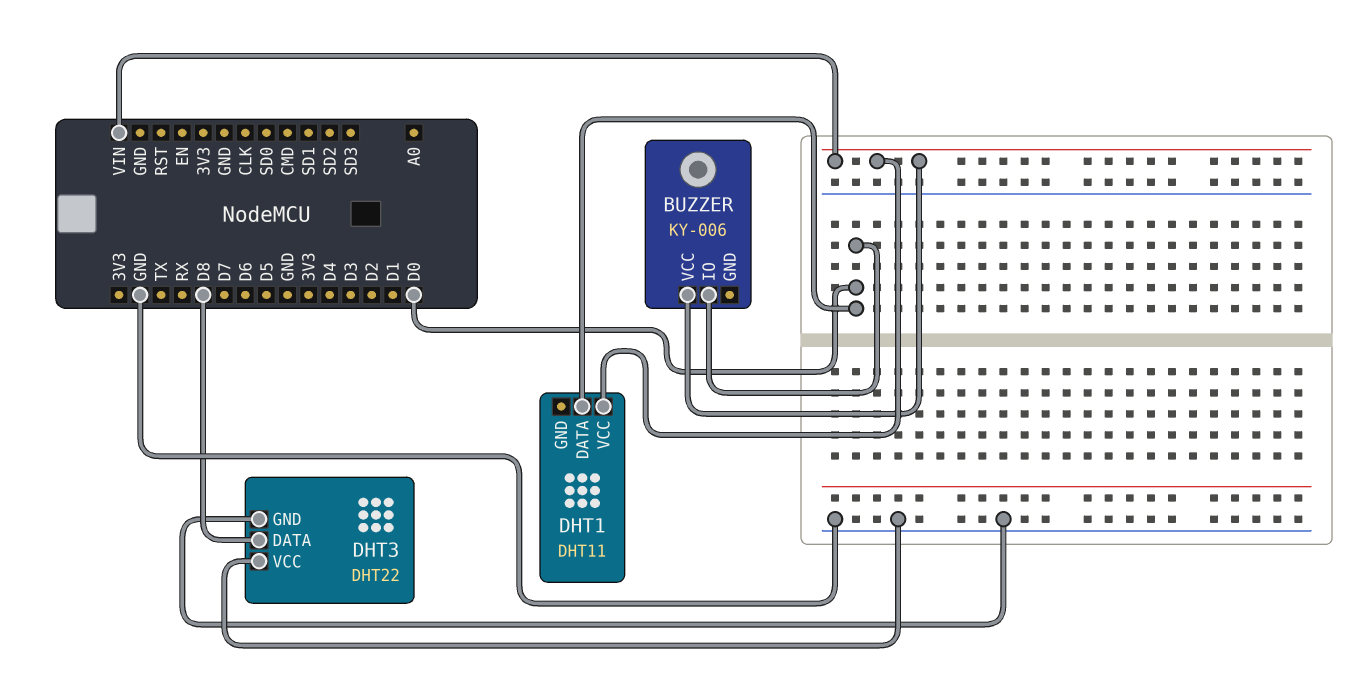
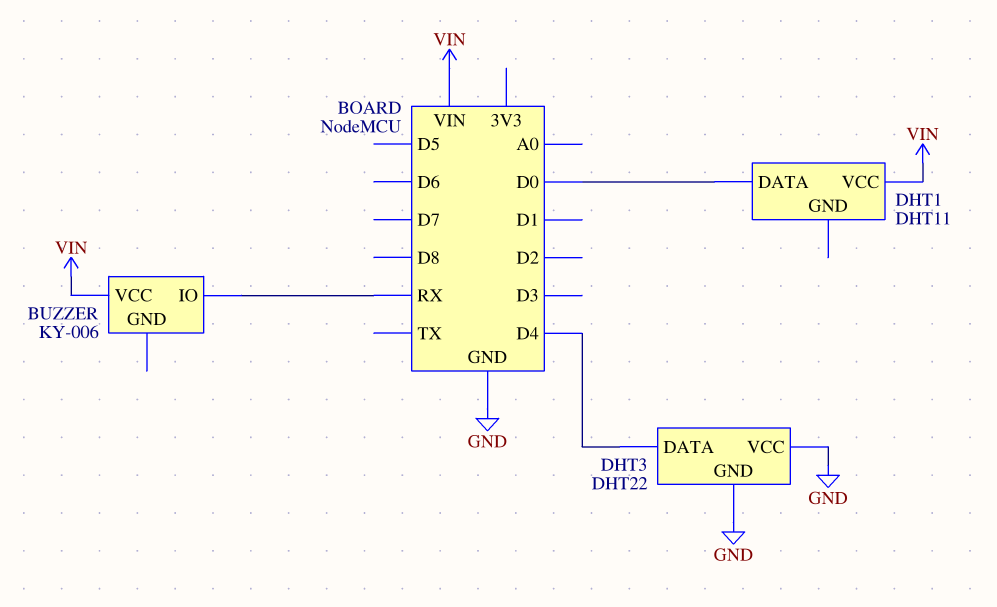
BUZZER pin IO: D0 -> RX
DHT3 pin DATA: D8 -> D4

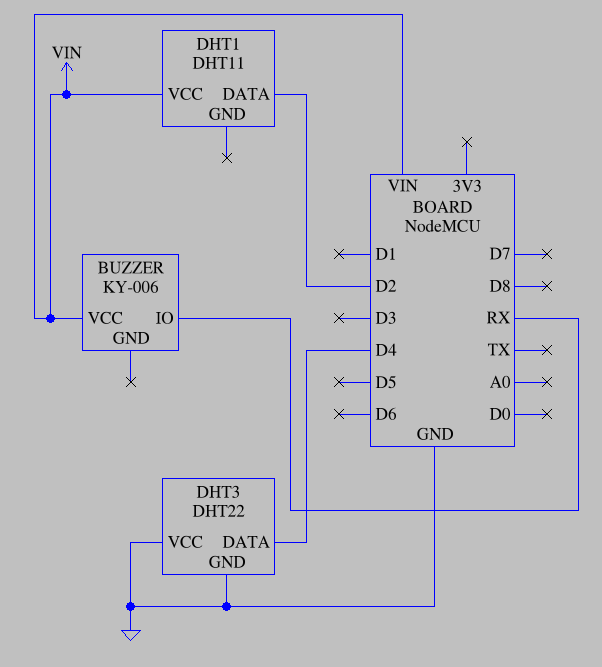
DHT1 pin DATA: D0 -> D2

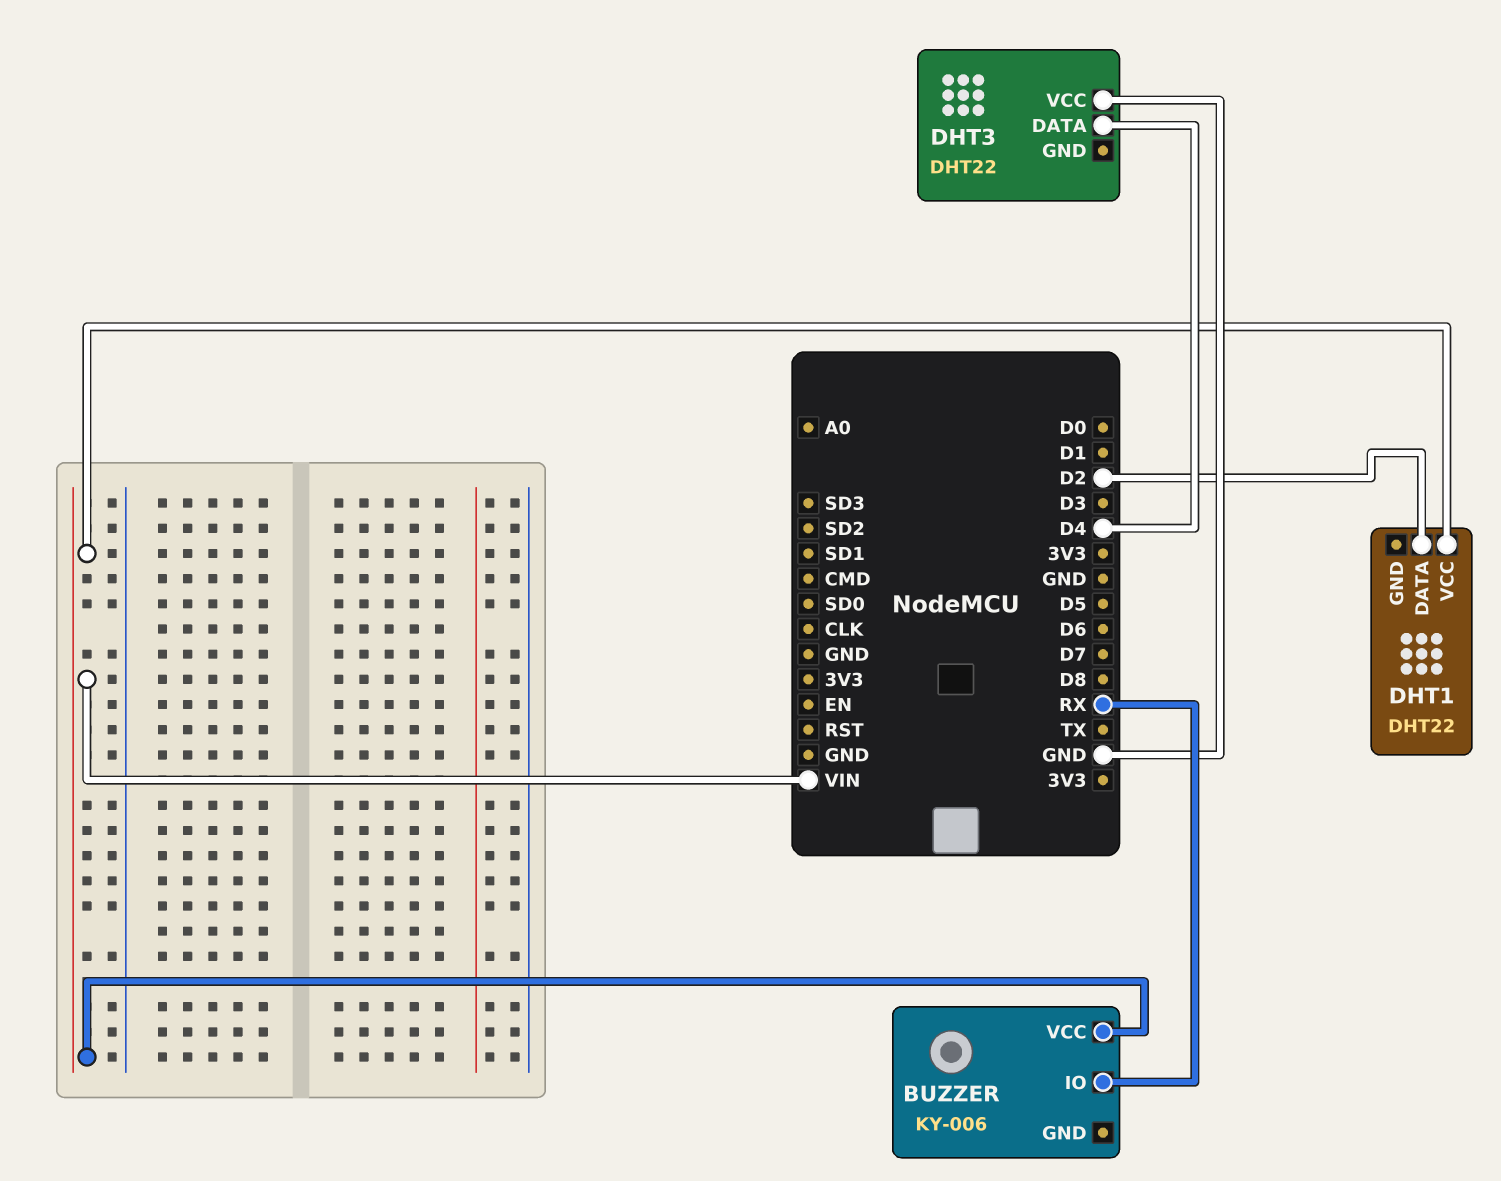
DHT1: DHT11 -> DHT22
DHT3 pin GND: GND -> none

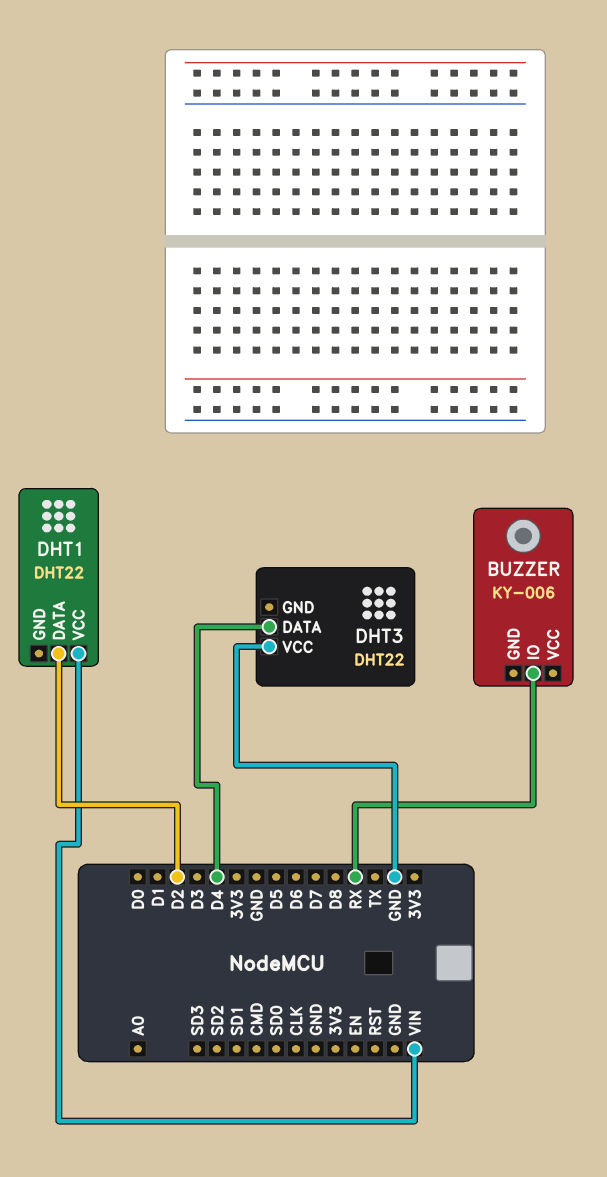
BUZZER pin VCC: VIN -> none

